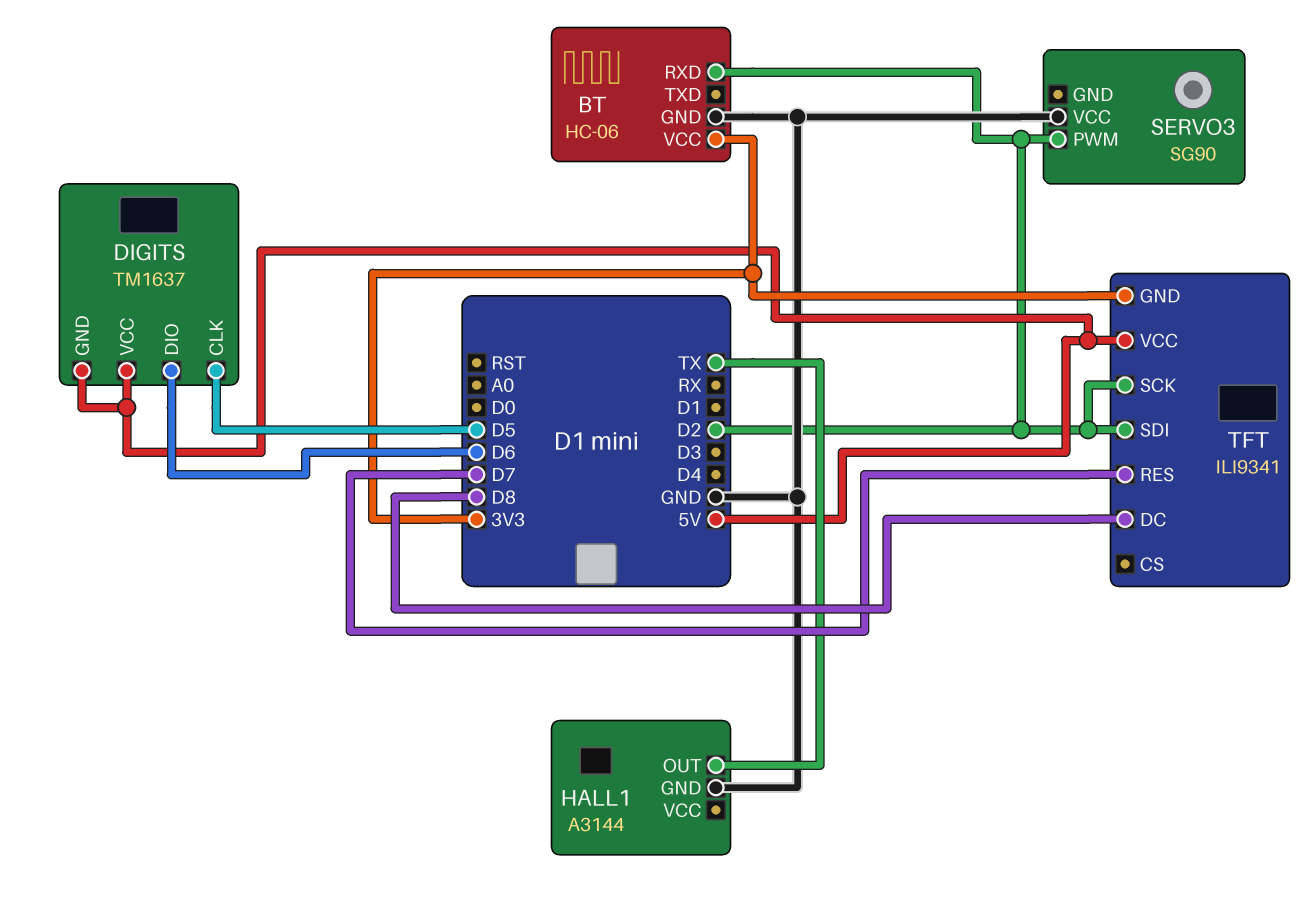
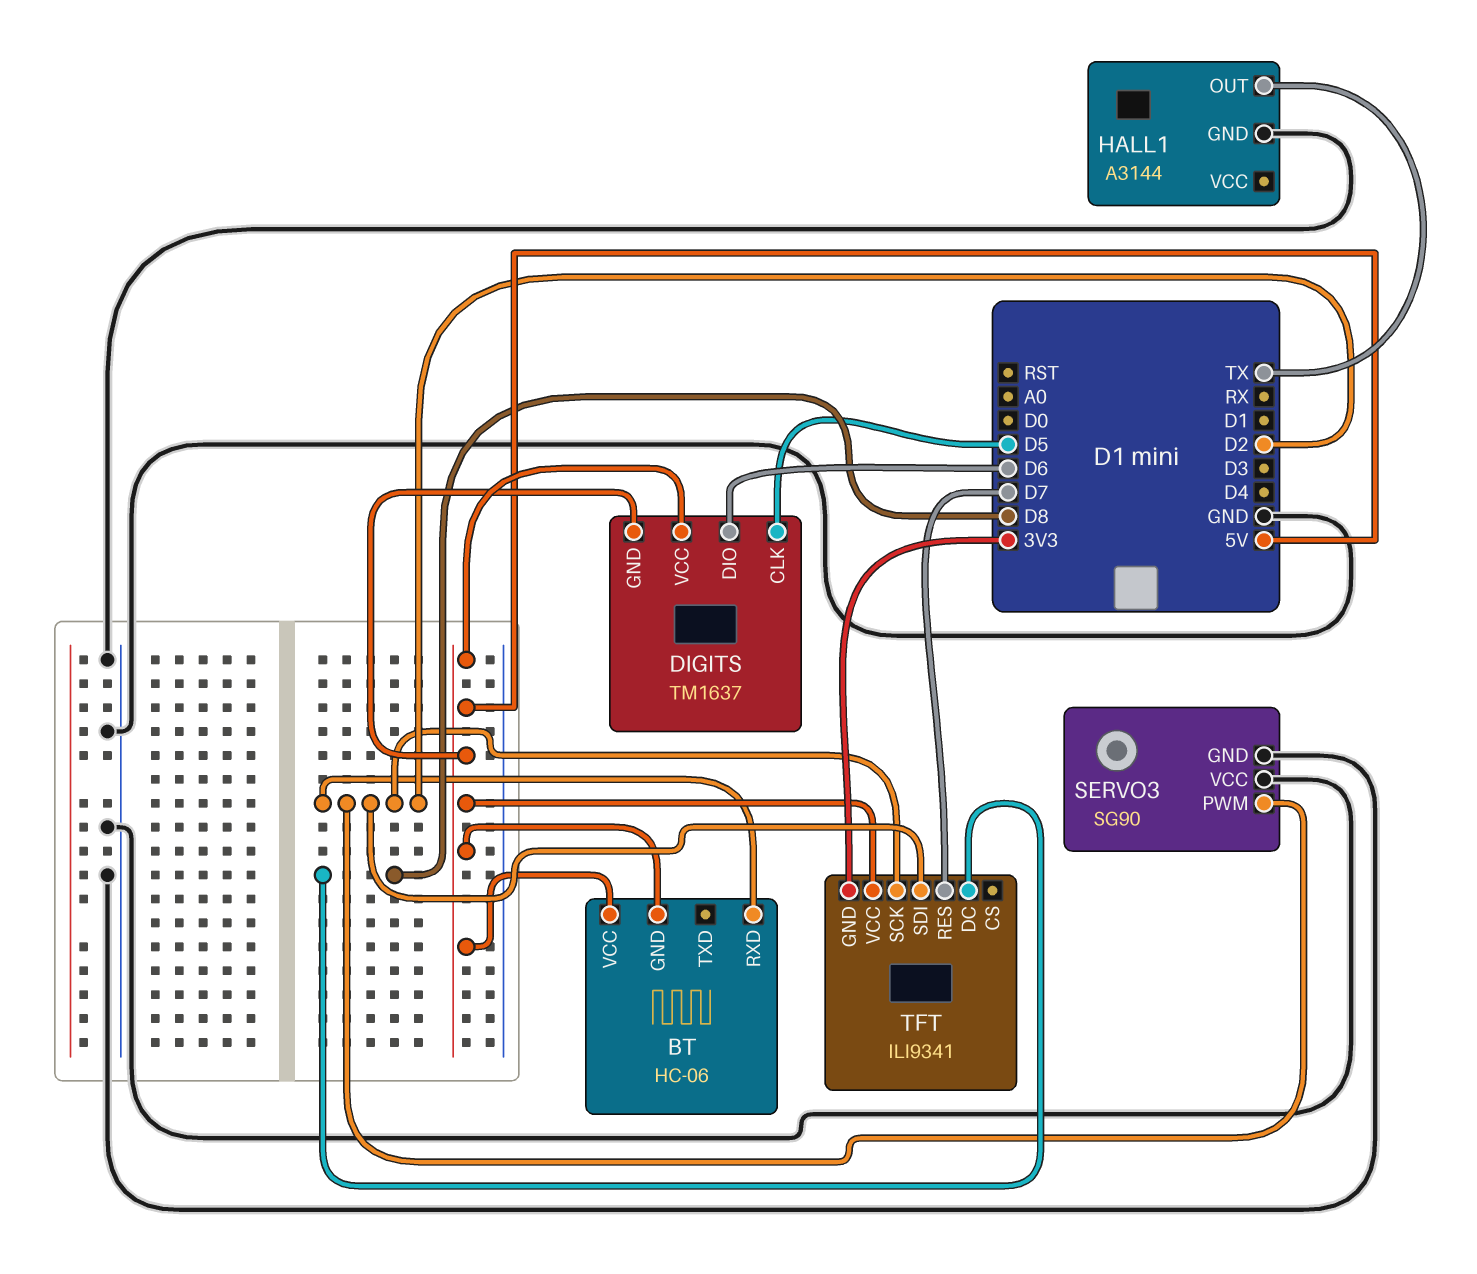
BT pin GND: GND -> 5V
BT pin VCC: 3V3 -> 5V
SERVO3 pin GND: none -> GND

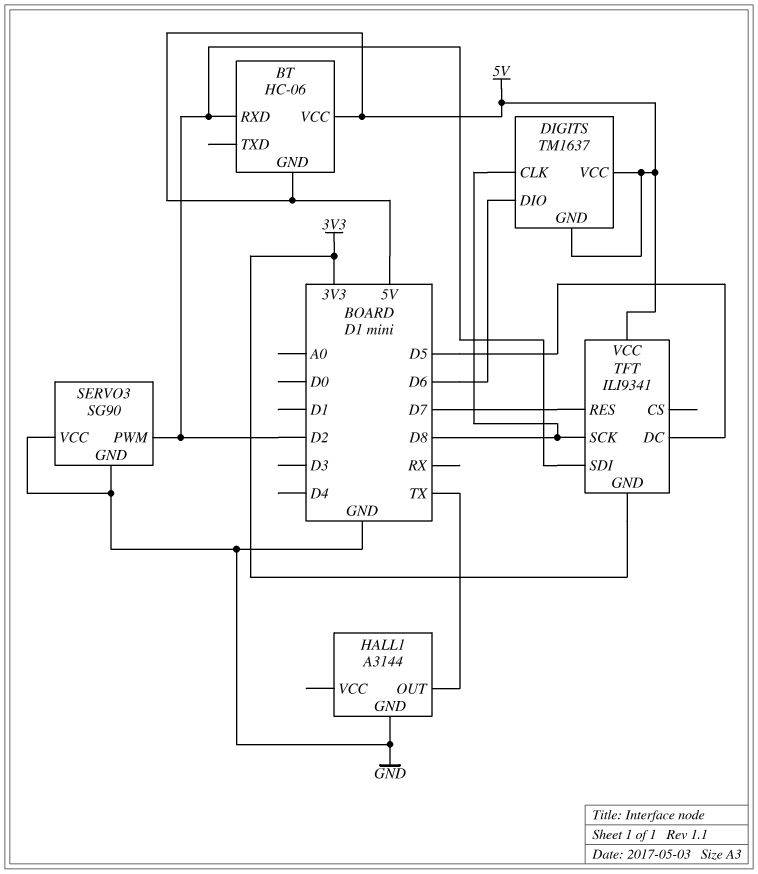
DIGITS pin CLK: D5 -> D8
TFT pin DC: D8 -> D5
TFT pin SCK: D2 -> D8

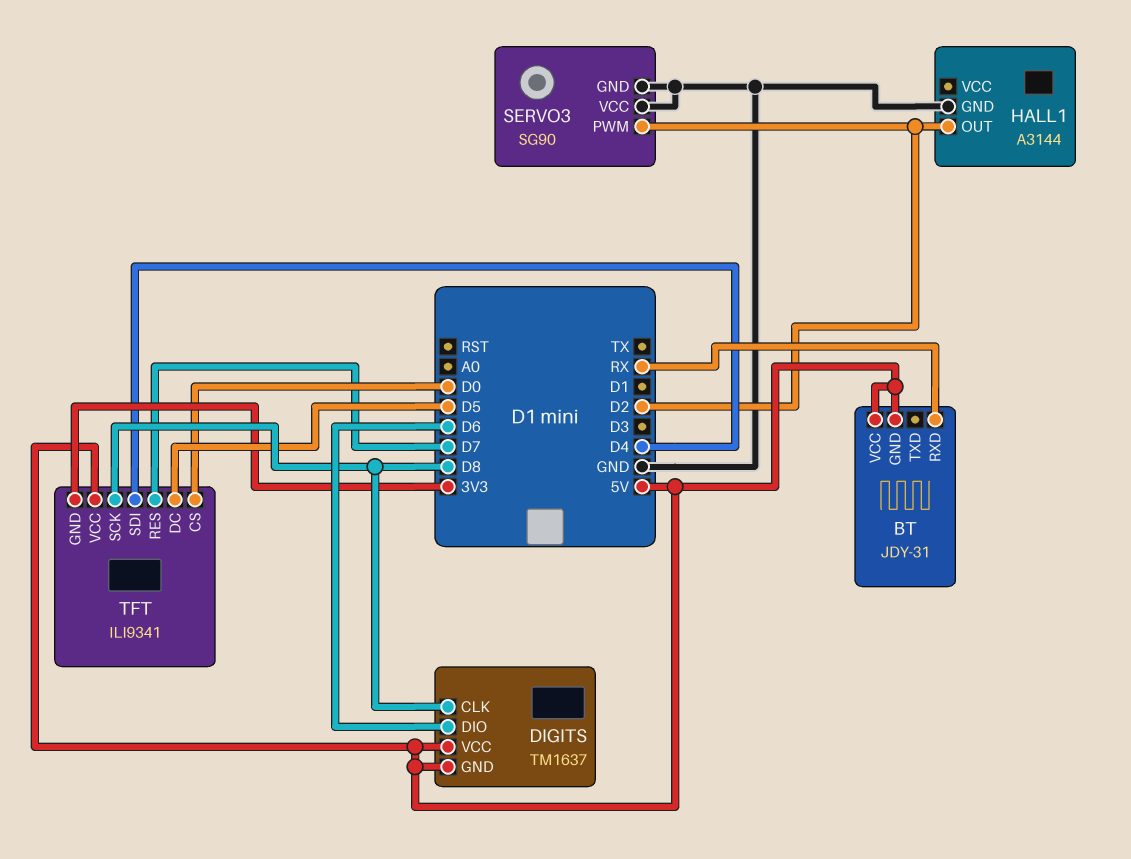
BT: HC-06 -> JDY-31
BT pin RXD: D2 -> RX
HALL1 pin OUT: TX -> D2
TFT pin CS: none -> D0
TFT pin SDI: D2 -> D4

